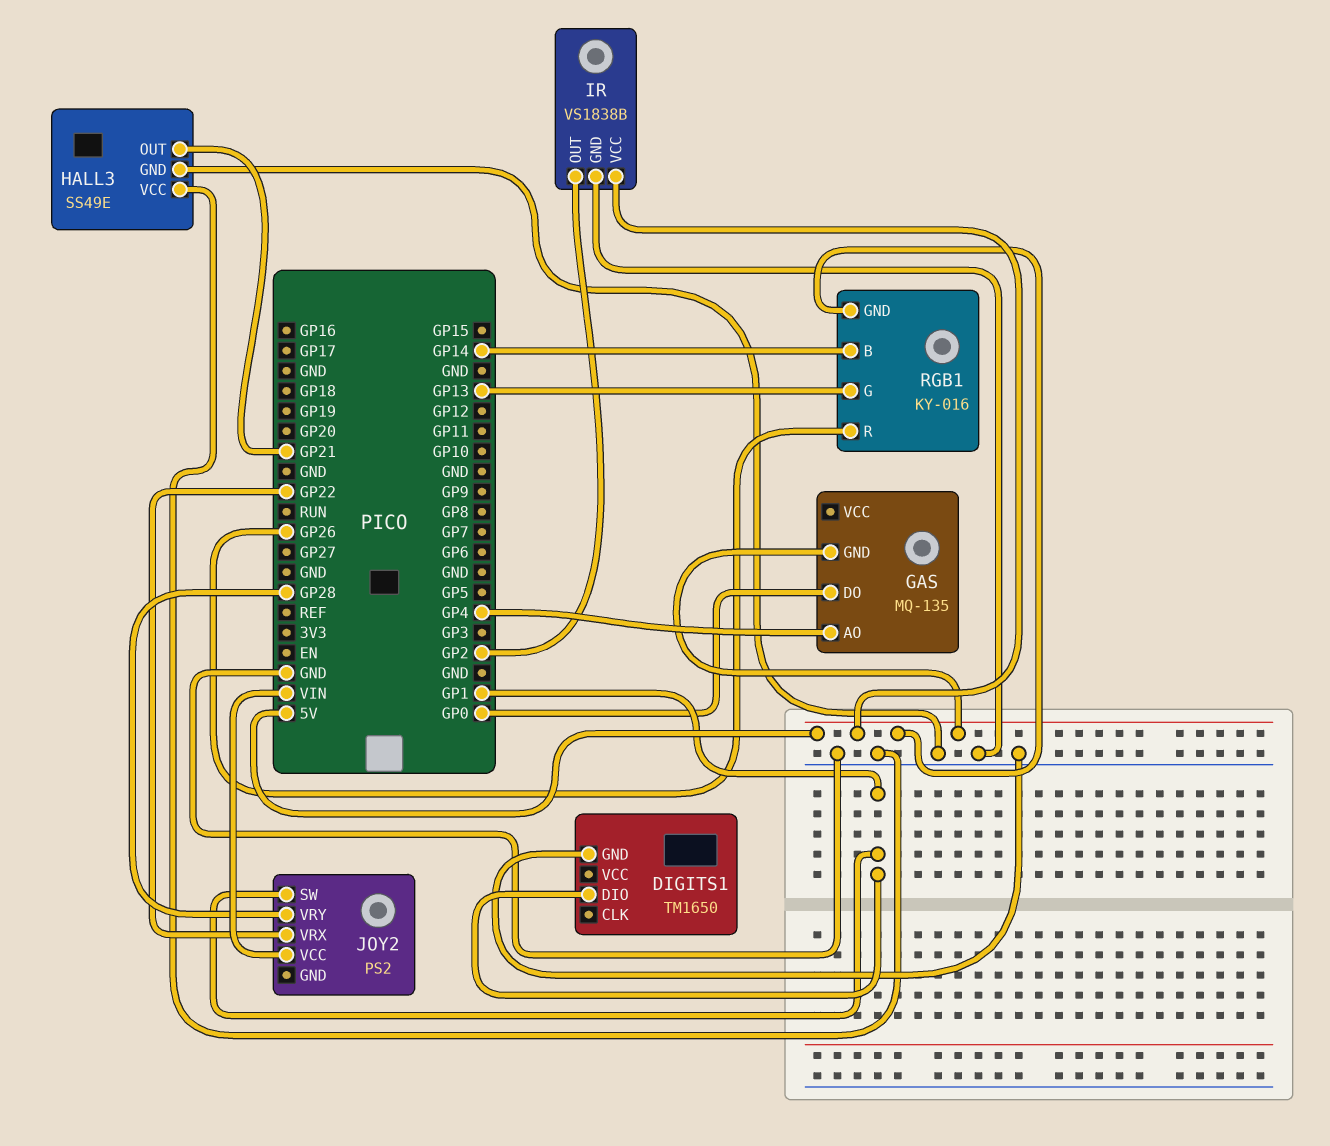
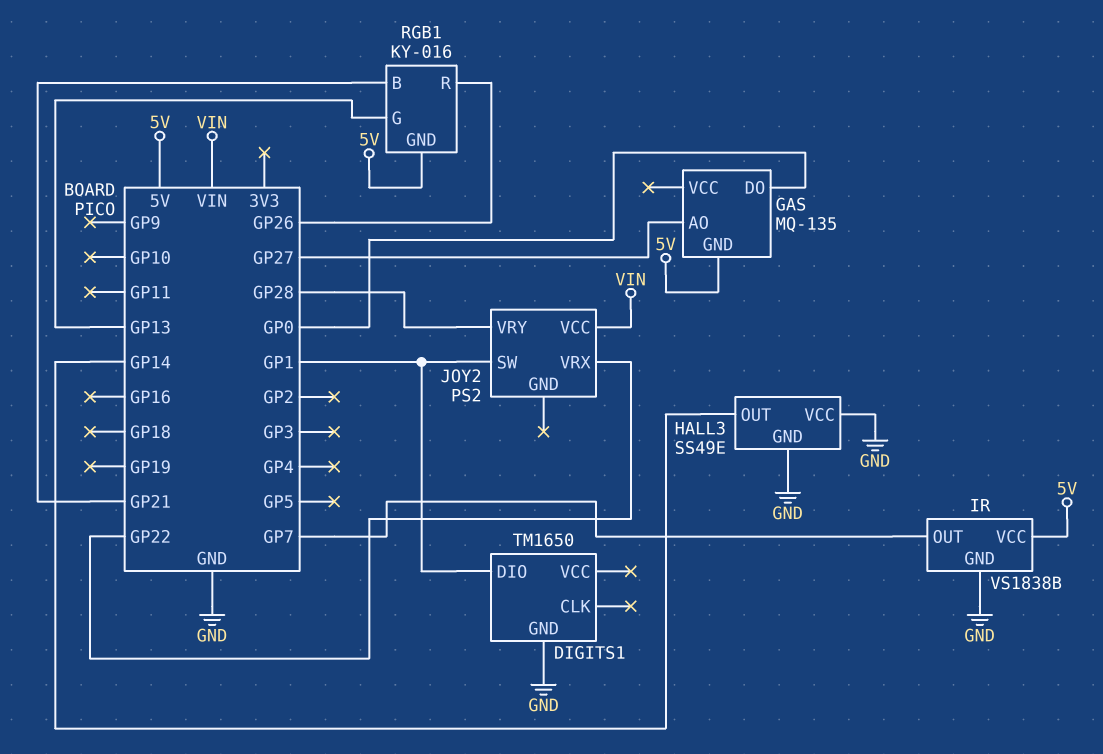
GAS pin AO: GP4 -> GP27
HALL3 pin OUT: GP21 -> GP14
IR pin OUT: GP2 -> GP7
RGB1 pin B: GP14 -> GP21

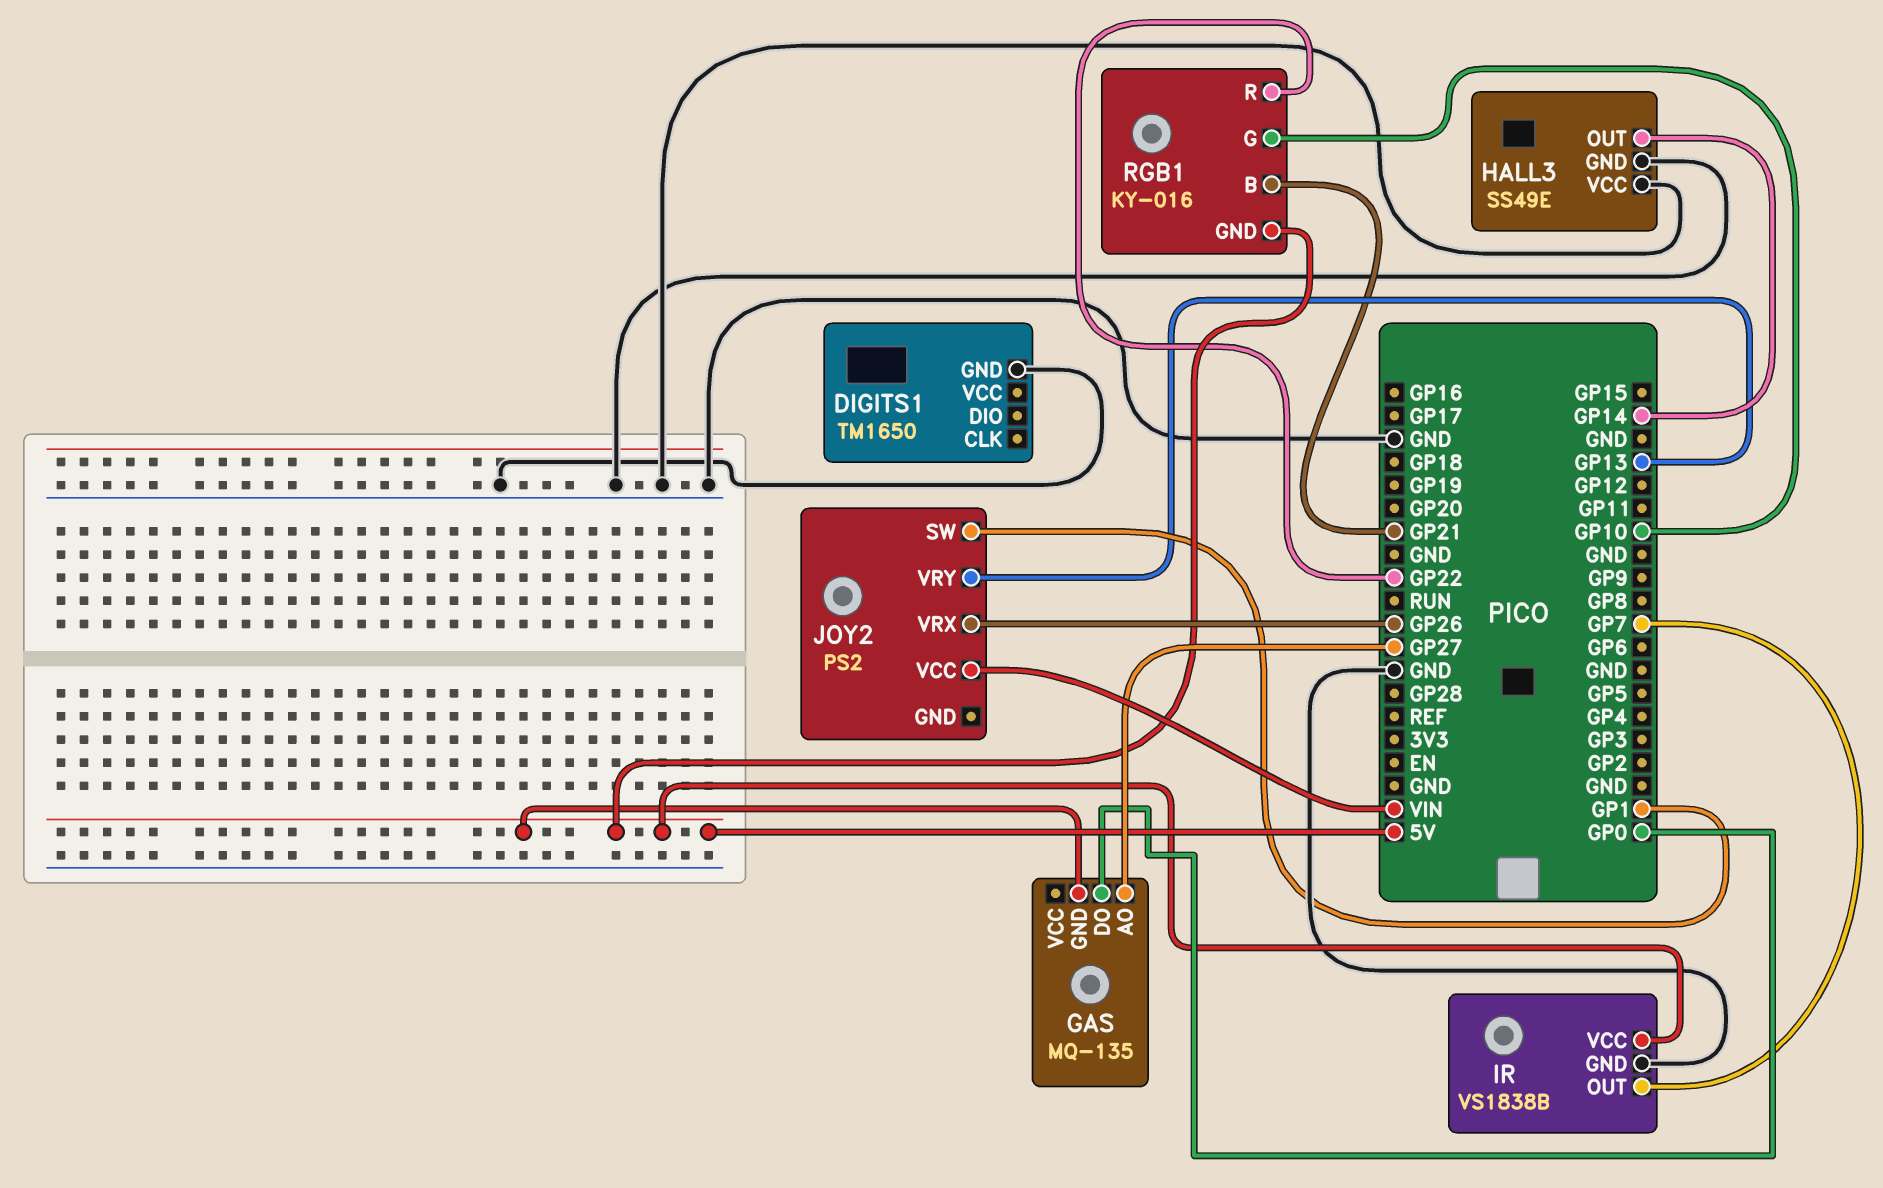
DIGITS1 pin DIO: GP1 -> none
JOY2 pin VRX: GP22 -> GP26
JOY2 pin VRY: GP28 -> GP13
RGB1 pin G: GP13 -> GP10
RGB1 pin R: GP26 -> GP22

